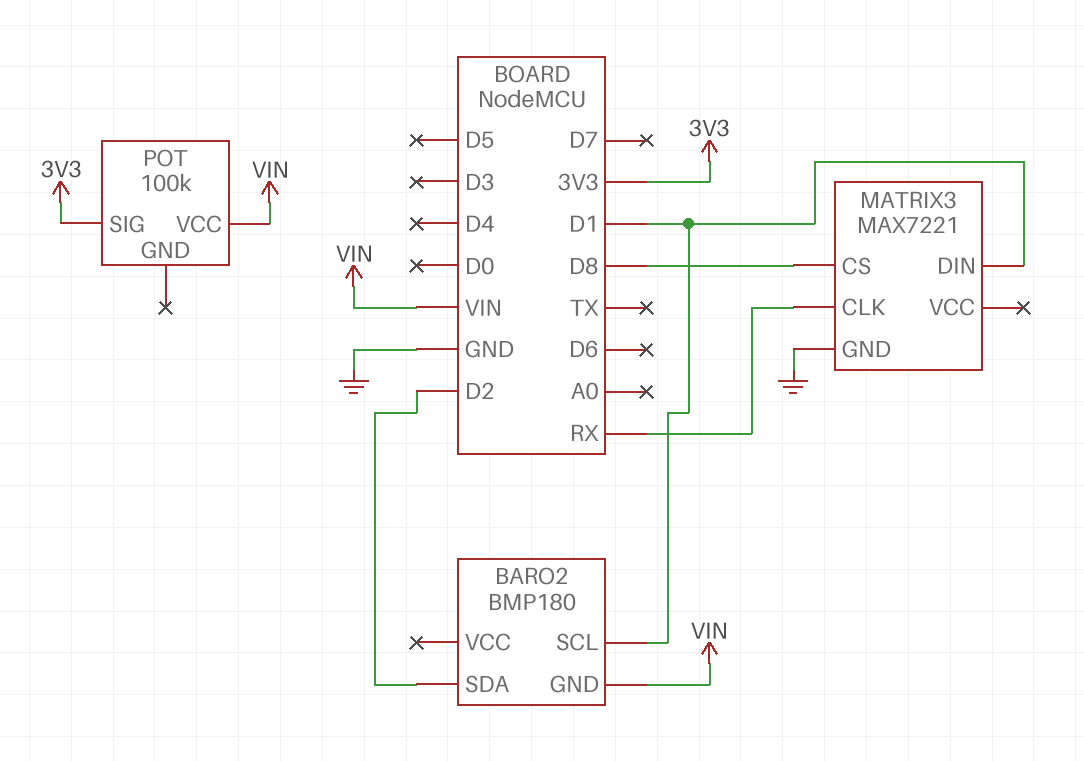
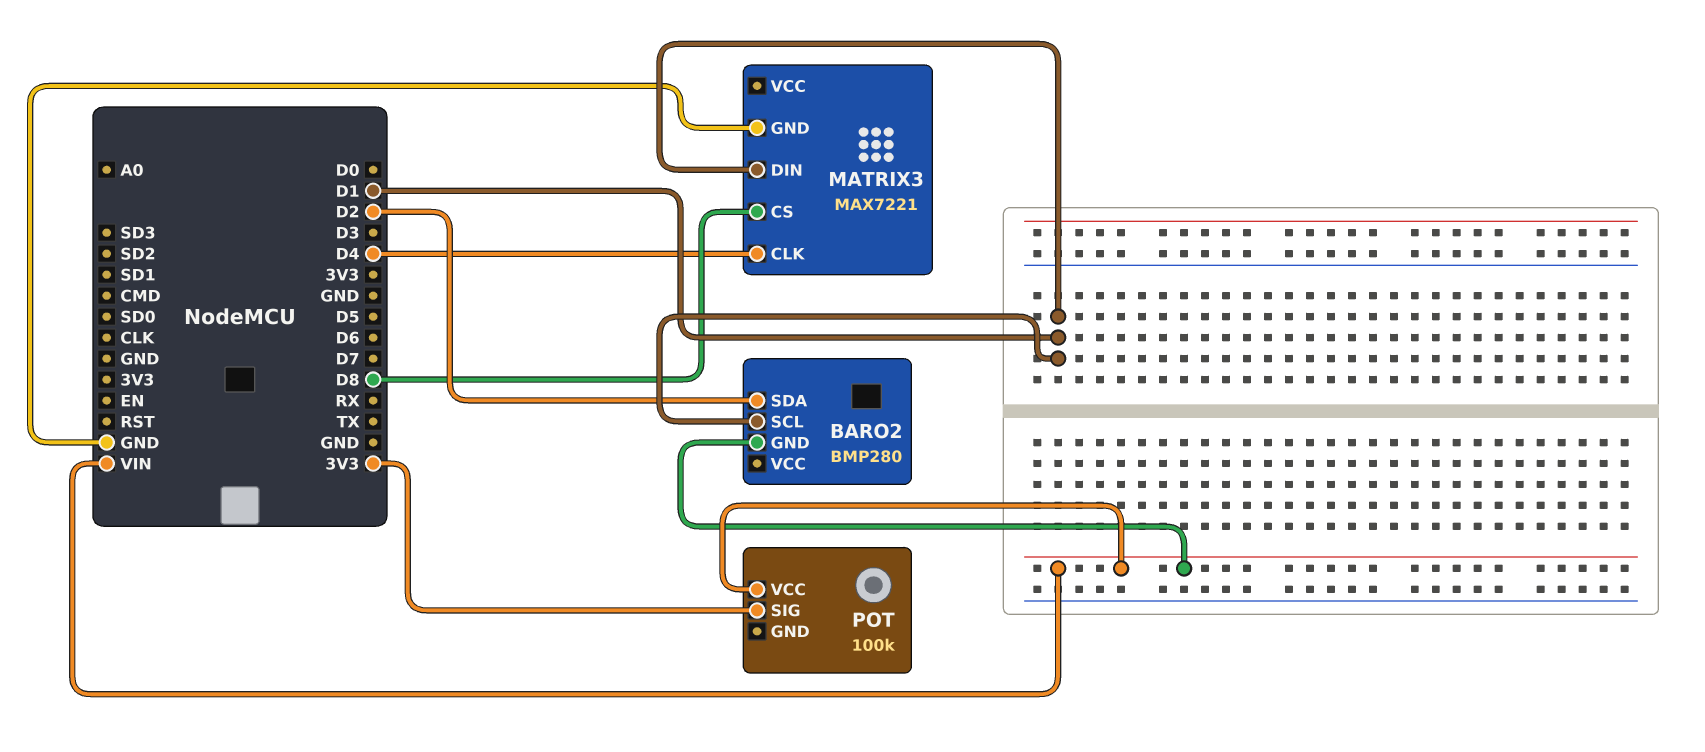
BARO2: BMP180 -> BMP280
MATRIX3 pin CLK: RX -> D4

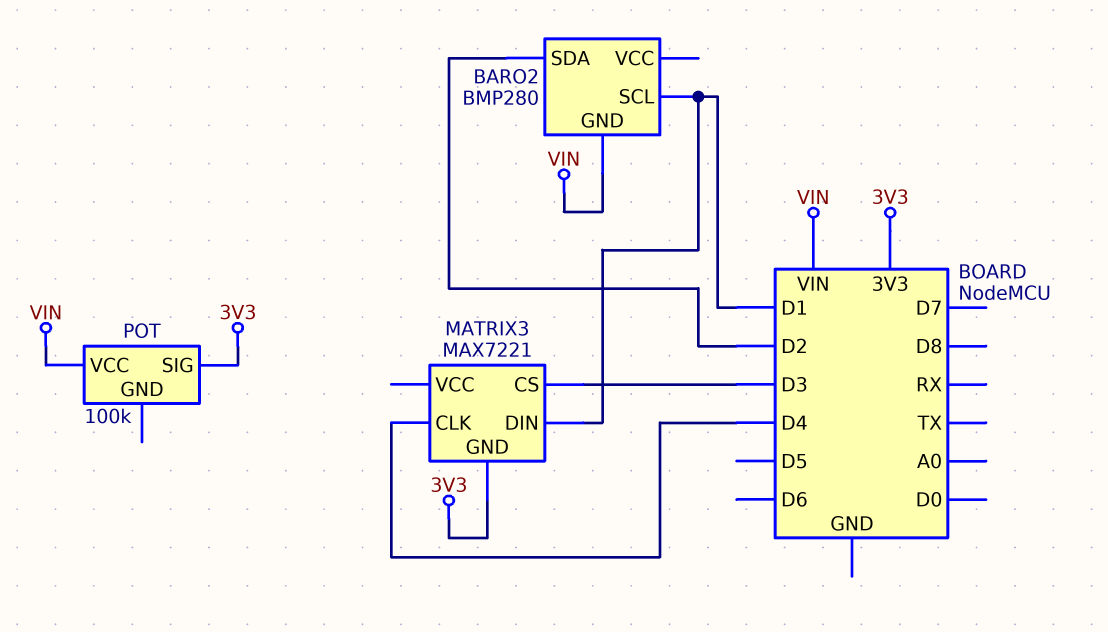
MATRIX3 pin CS: D8 -> D3
MATRIX3 pin GND: GND -> 3V3

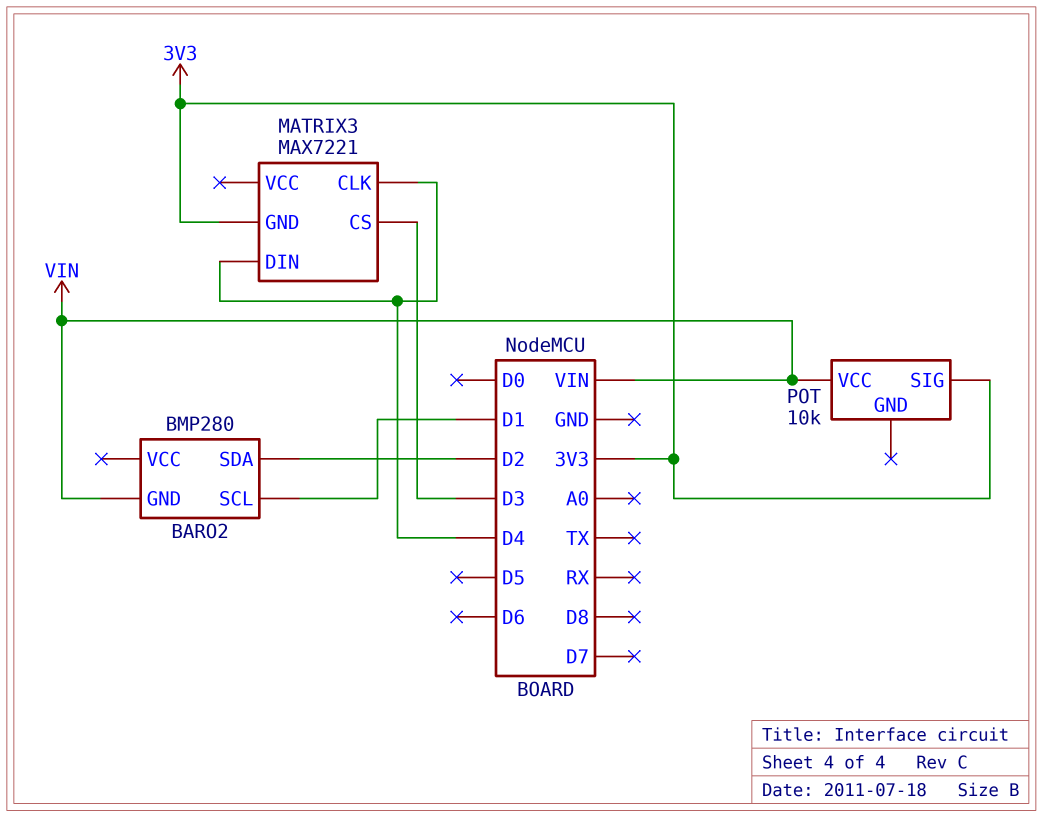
MATRIX3 pin DIN: D1 -> D4
POT: 100k -> 10k

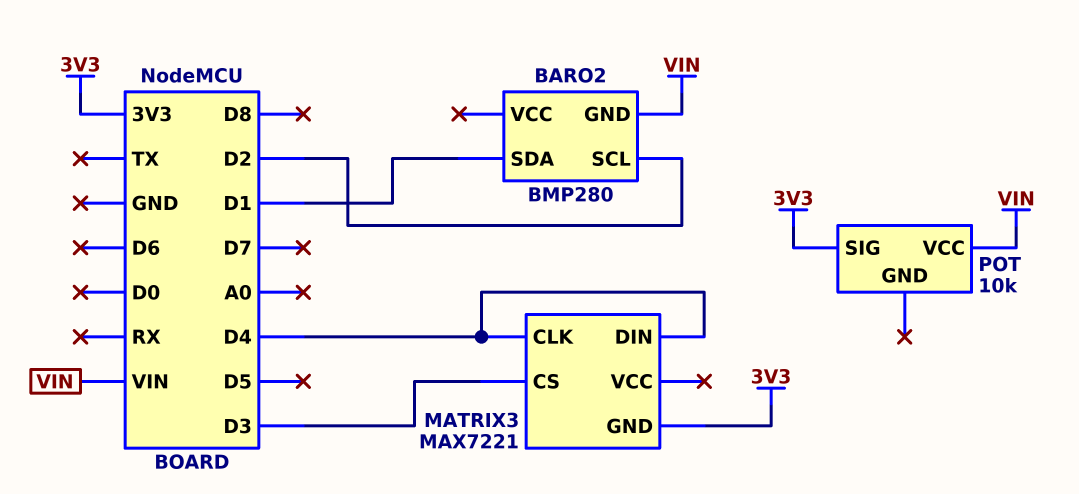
BARO2 pin SCL: D1 -> D2
BARO2 pin SDA: D2 -> D1

